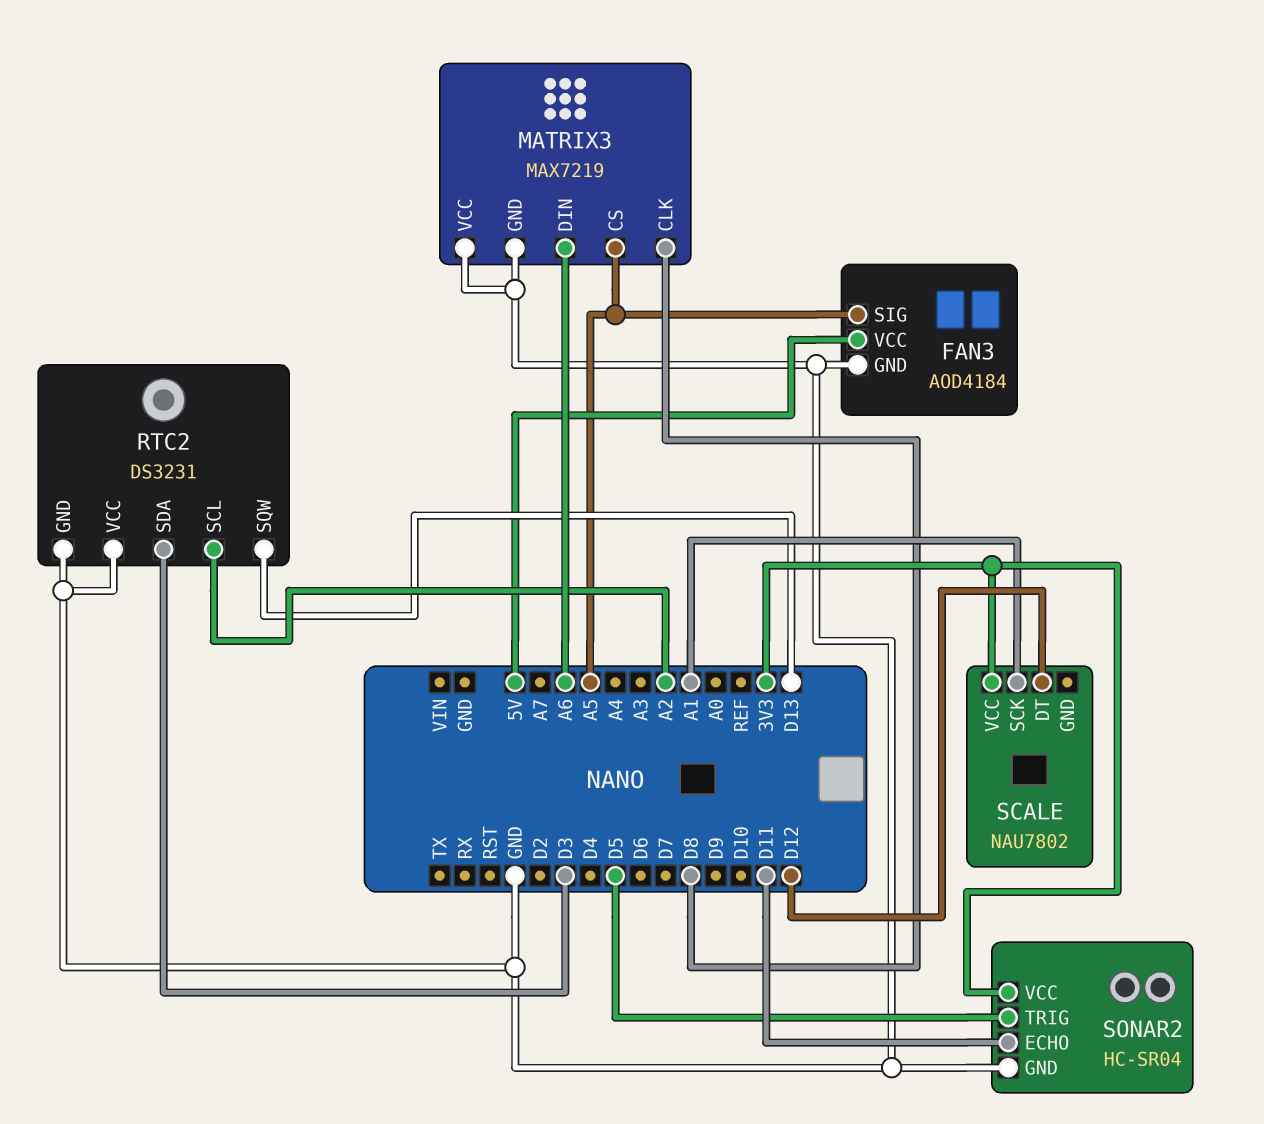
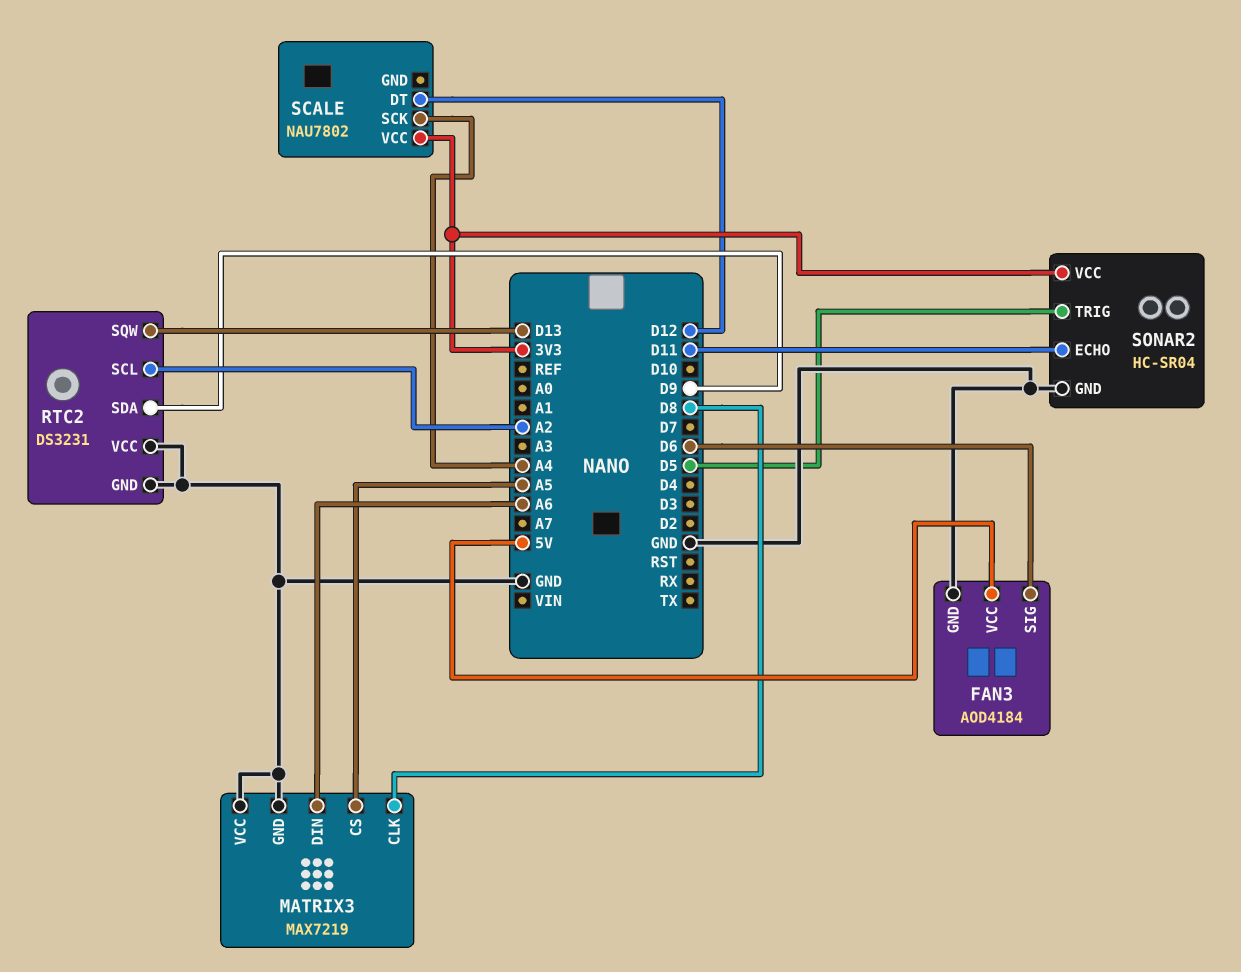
FAN3 pin SIG: A5 -> D6
RTC2 pin SDA: D3 -> D9
SCALE pin SCK: A1 -> A4

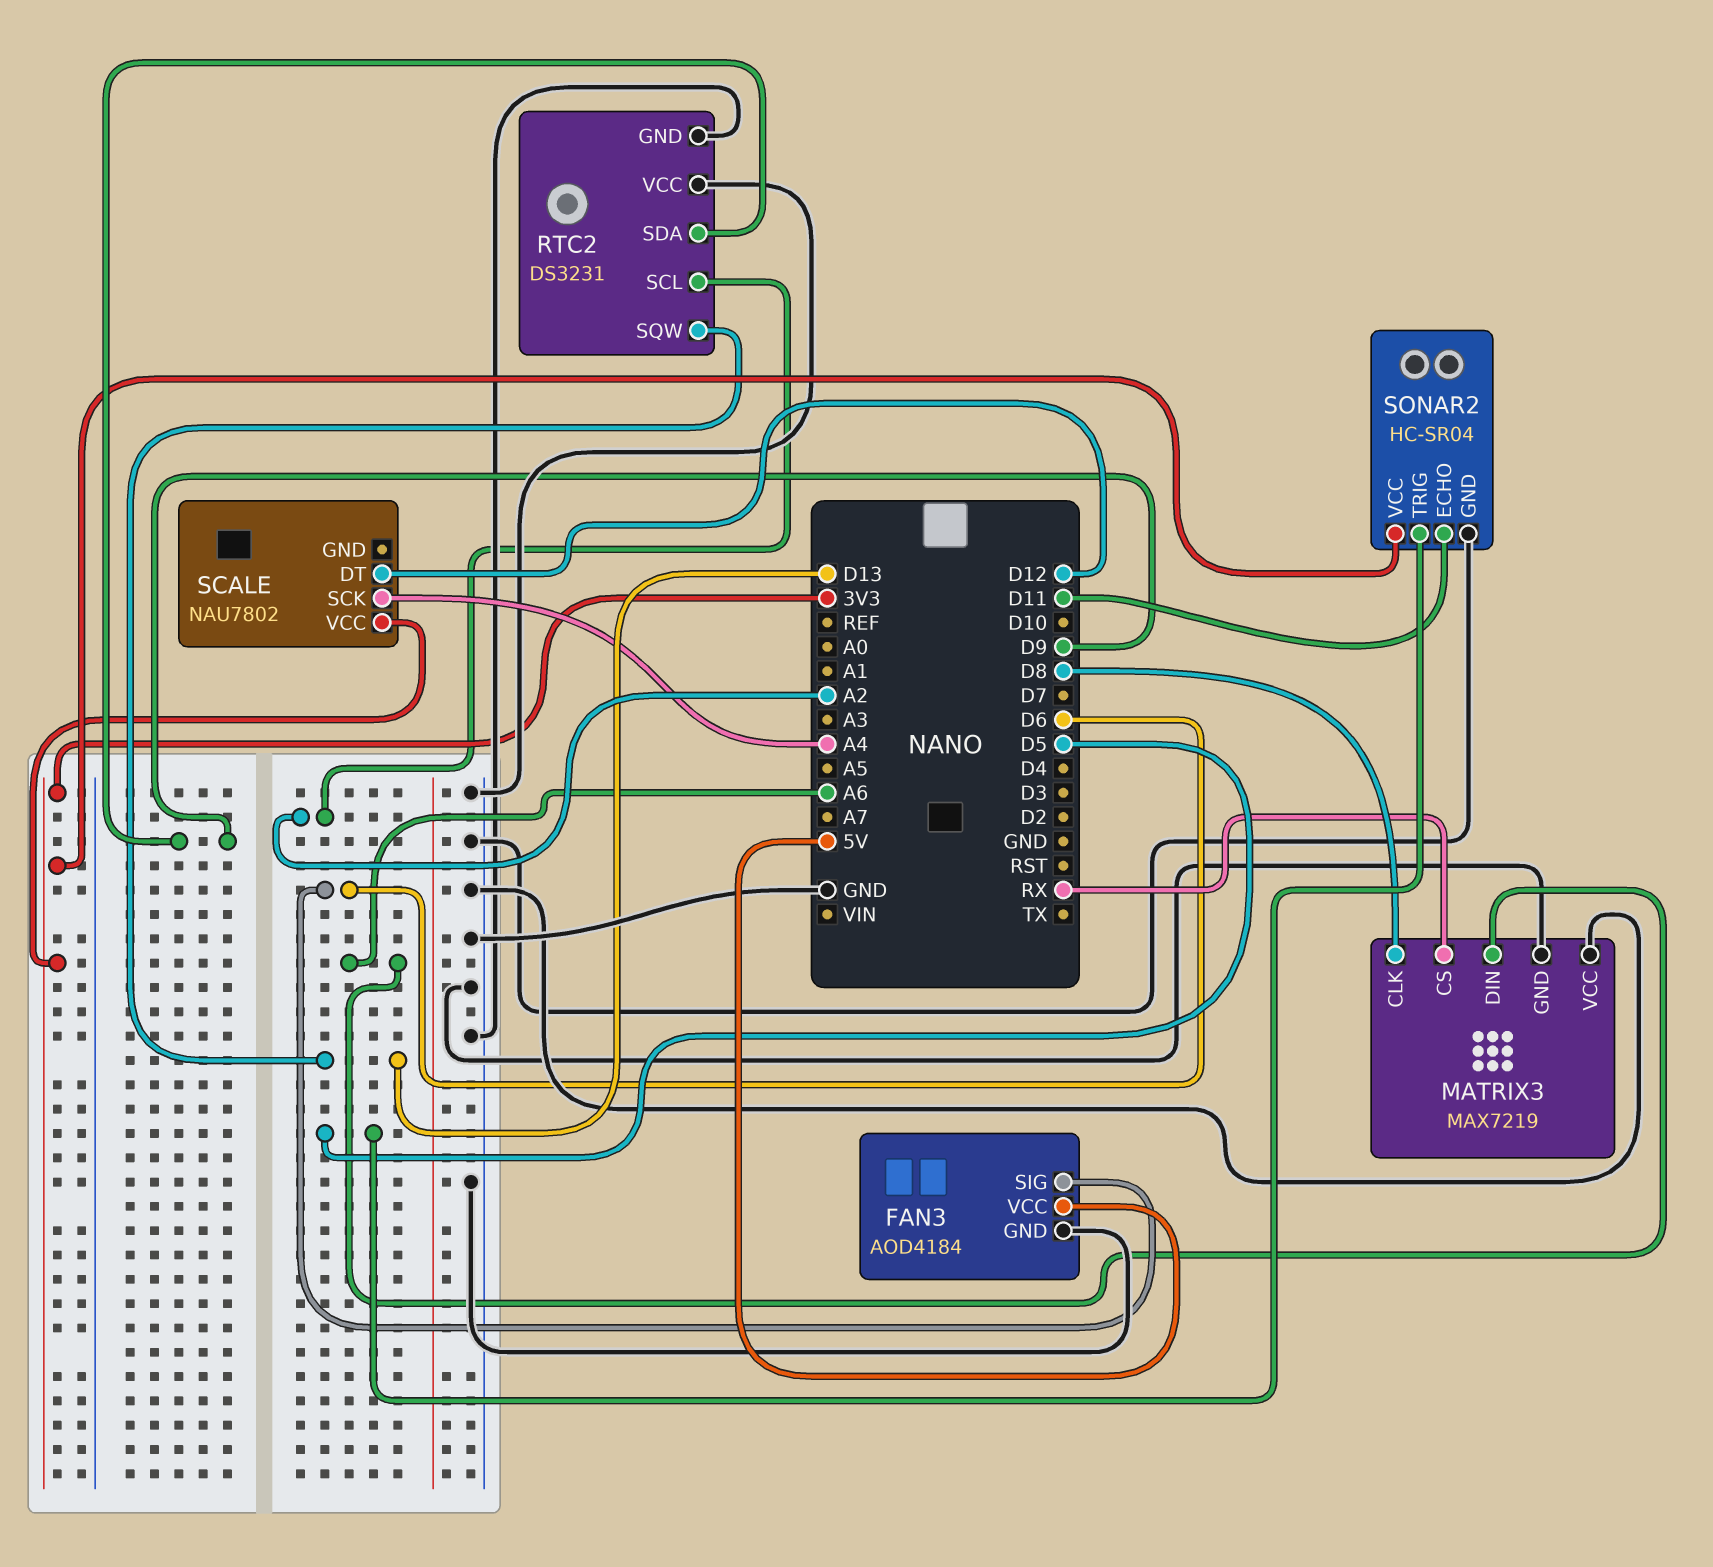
MATRIX3 pin CS: A5 -> RX

